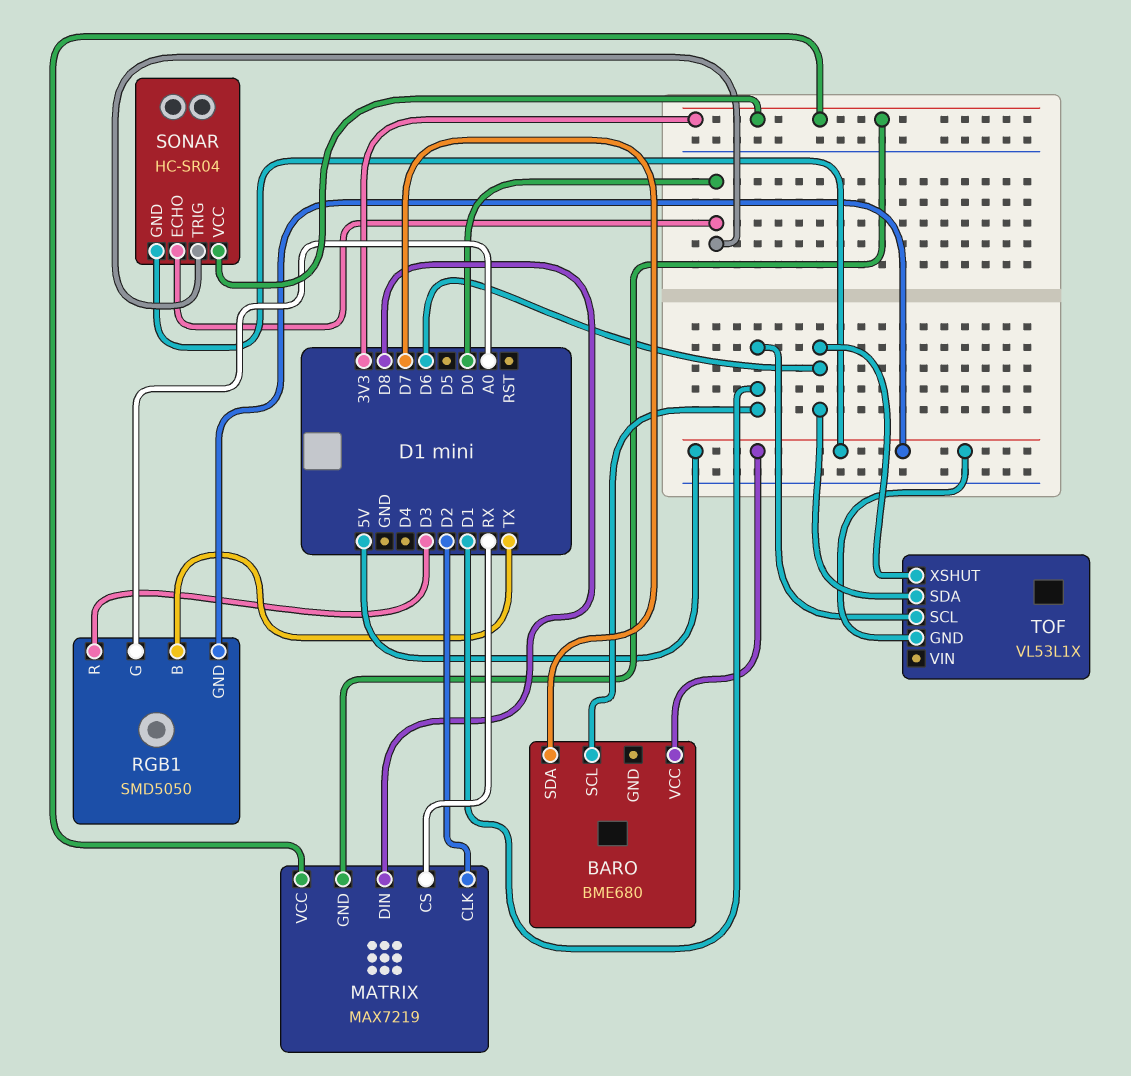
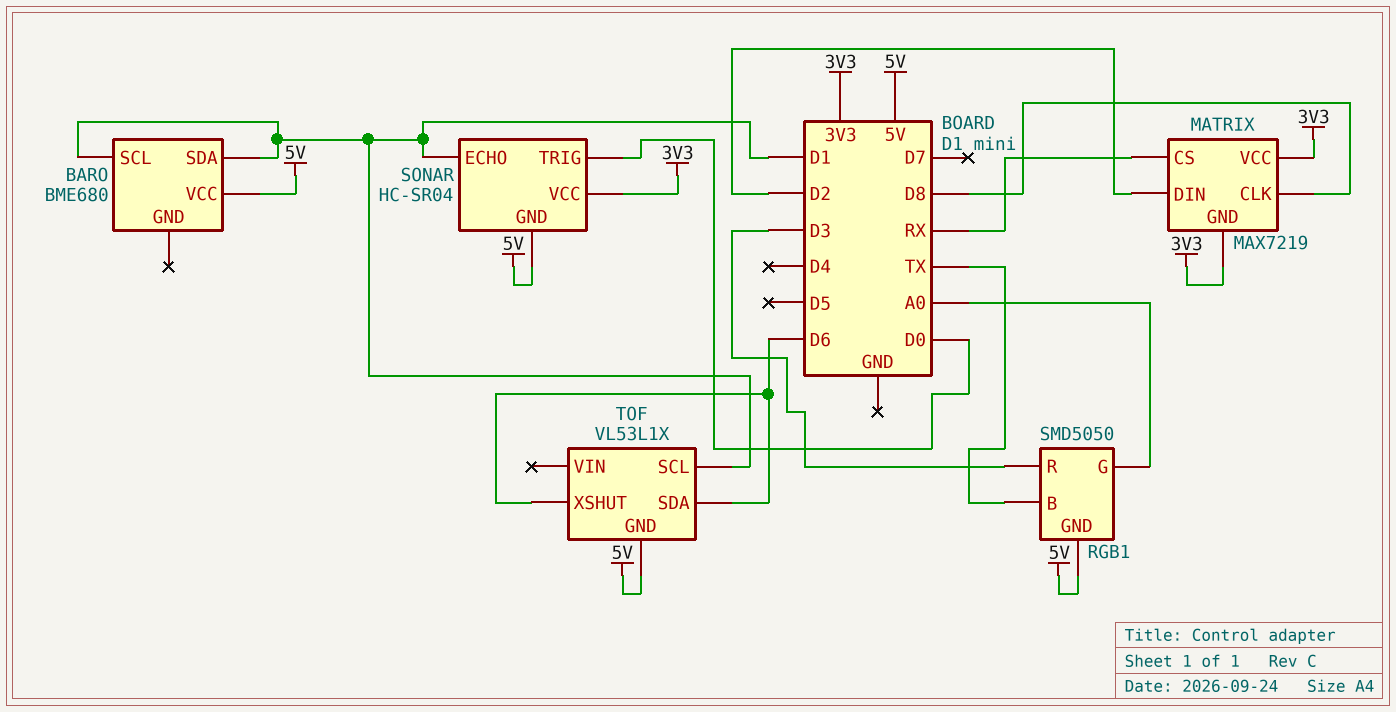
BARO pin SDA: D7 -> D1
MATRIX pin CLK: D2 -> D8
MATRIX pin DIN: D8 -> D2
SONAR pin ECHO: D0 -> D1

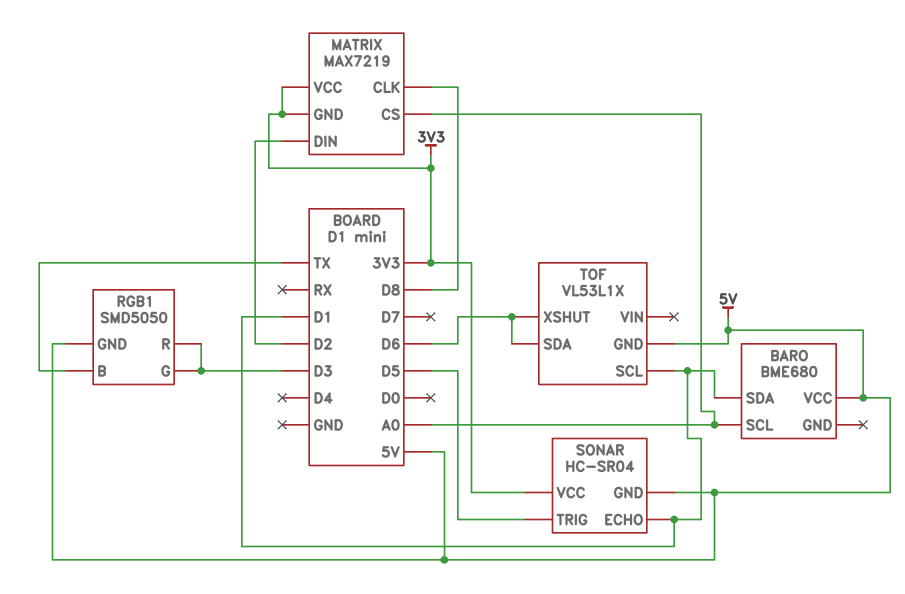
BARO pin SCL: D1 -> A0
MATRIX pin CS: RX -> A0
RGB1 pin G: A0 -> D3
SONAR pin TRIG: D0 -> D5

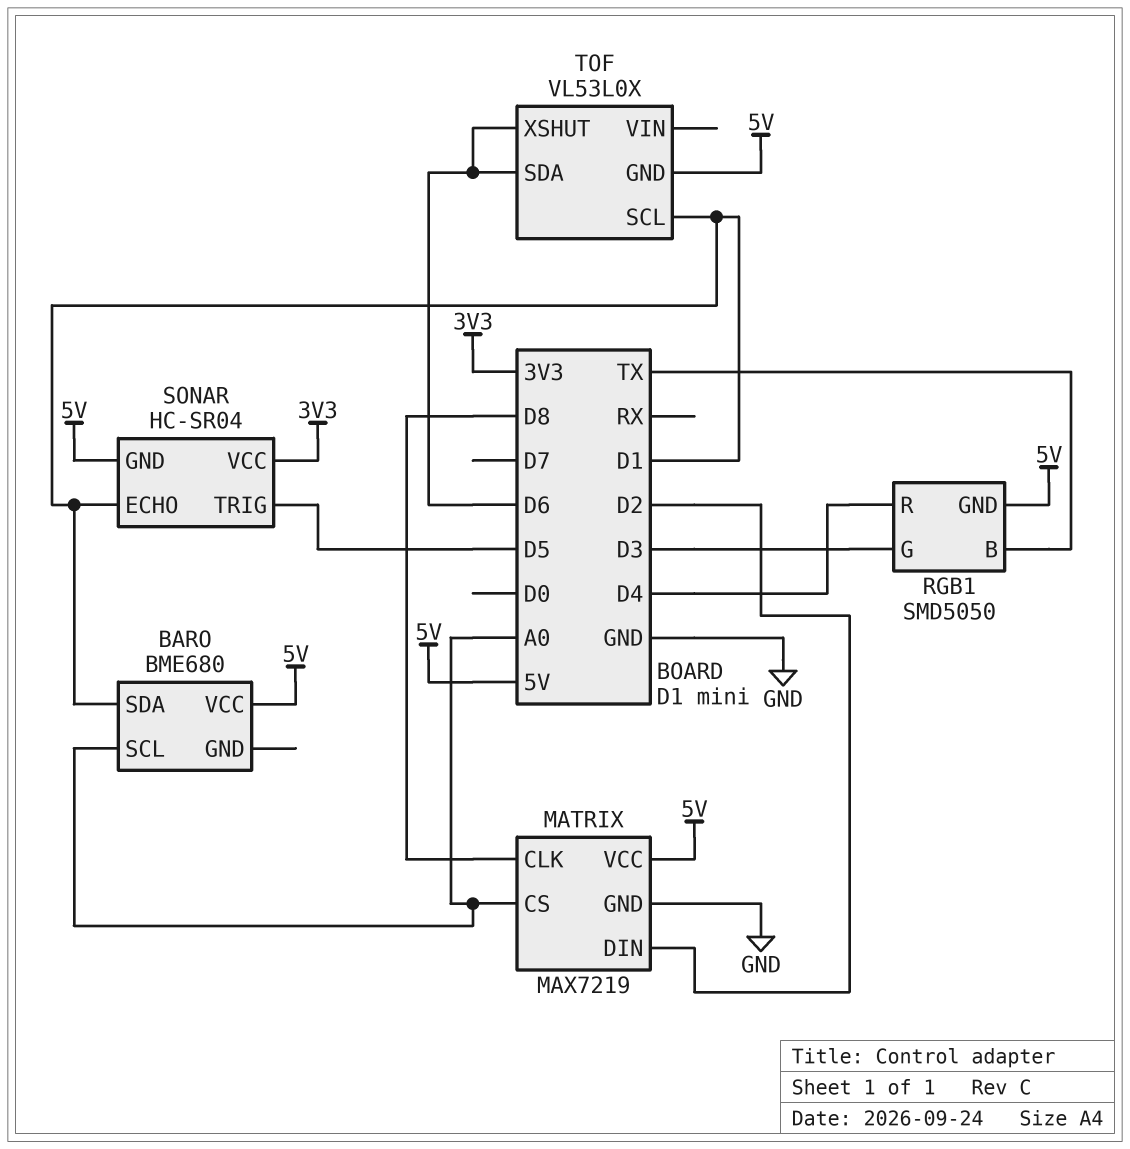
MATRIX pin GND: 3V3 -> GND
MATRIX pin VCC: 3V3 -> 5V
RGB1 pin R: D3 -> D4
TOF: VL53L1X -> VL53L0X

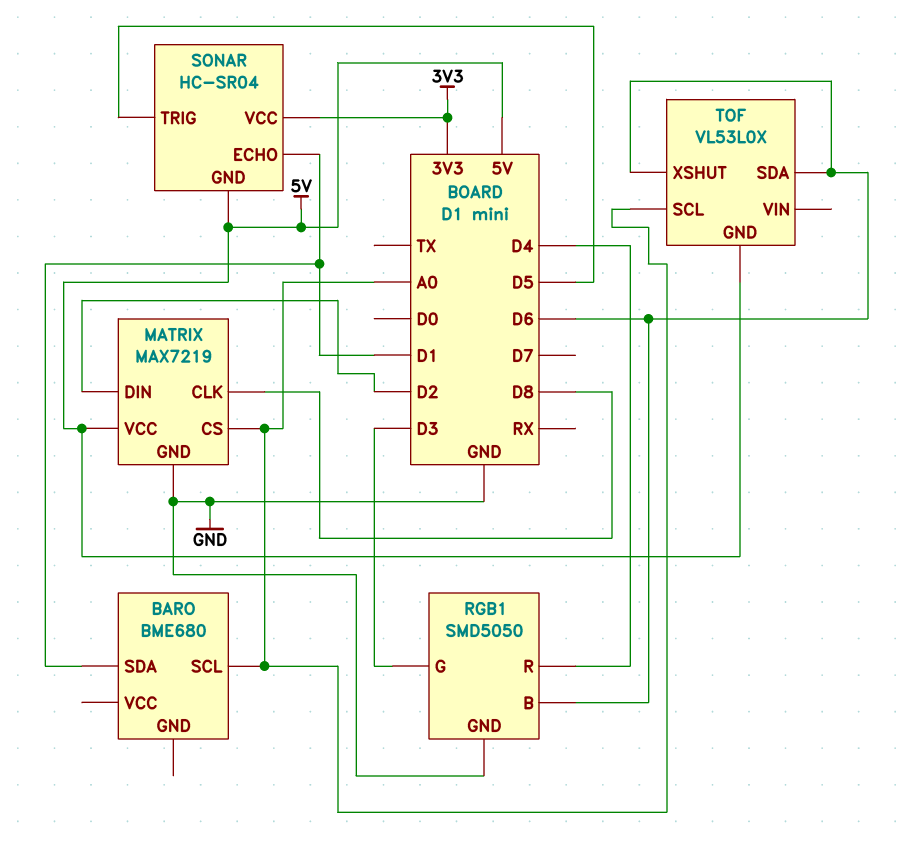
BARO pin VCC: 5V -> none
RGB1 pin B: TX -> D6
RGB1 pin GND: 5V -> GND
TOF pin SCL: D1 -> A0

